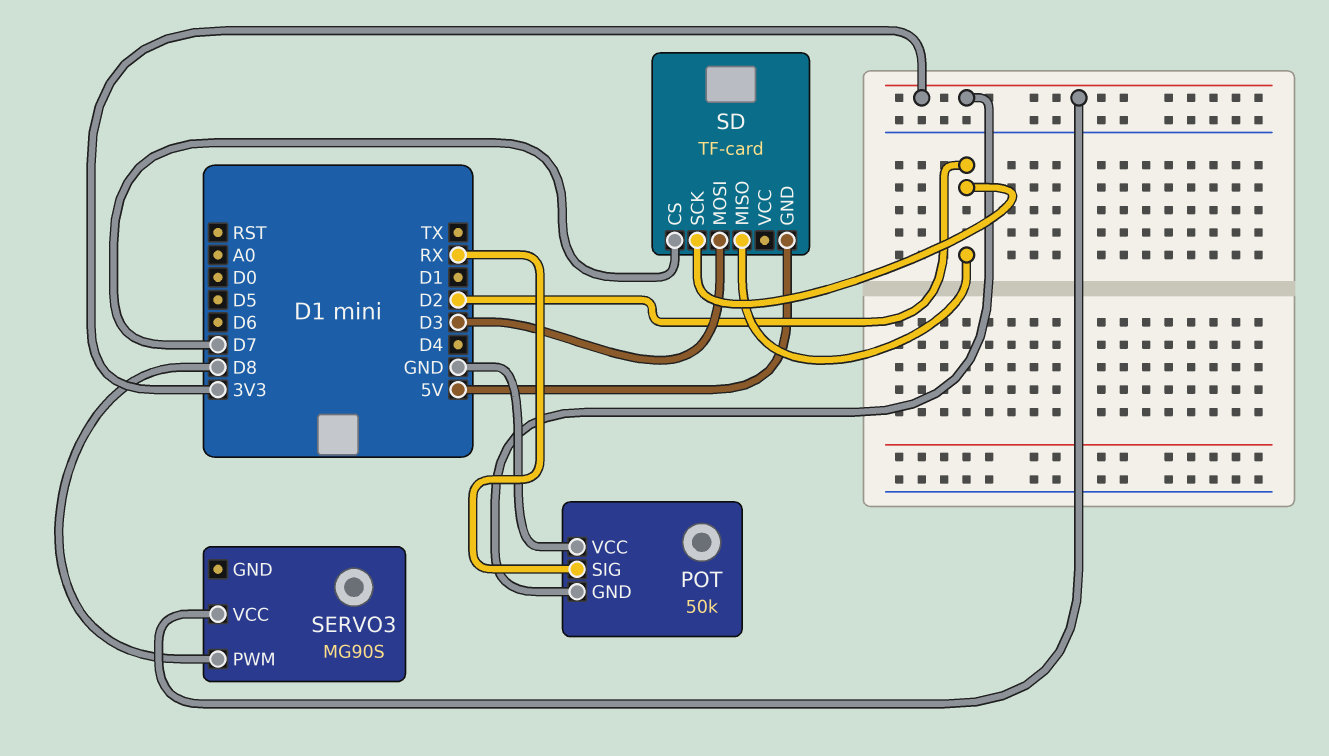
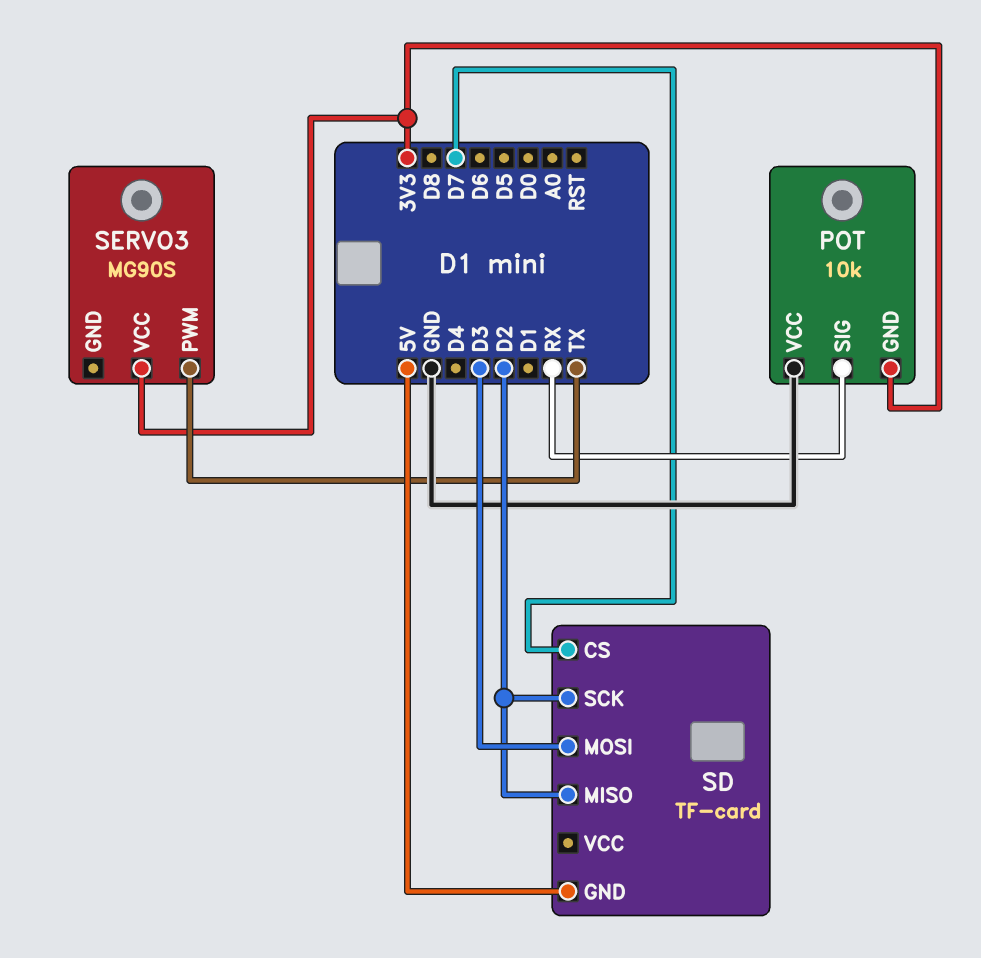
POT: 50k -> 10k
SERVO3 pin PWM: D8 -> TX

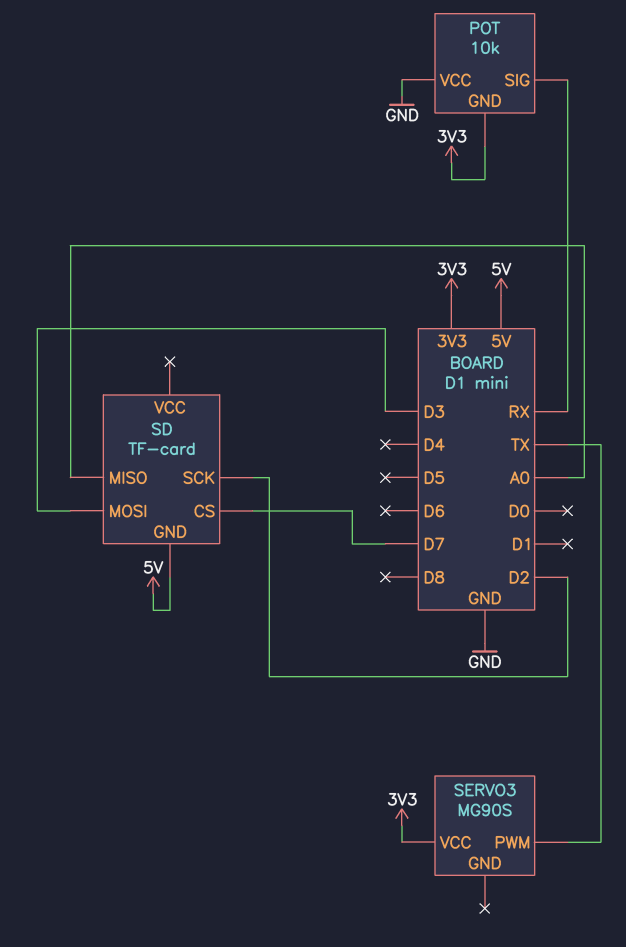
SD pin MISO: D2 -> A0

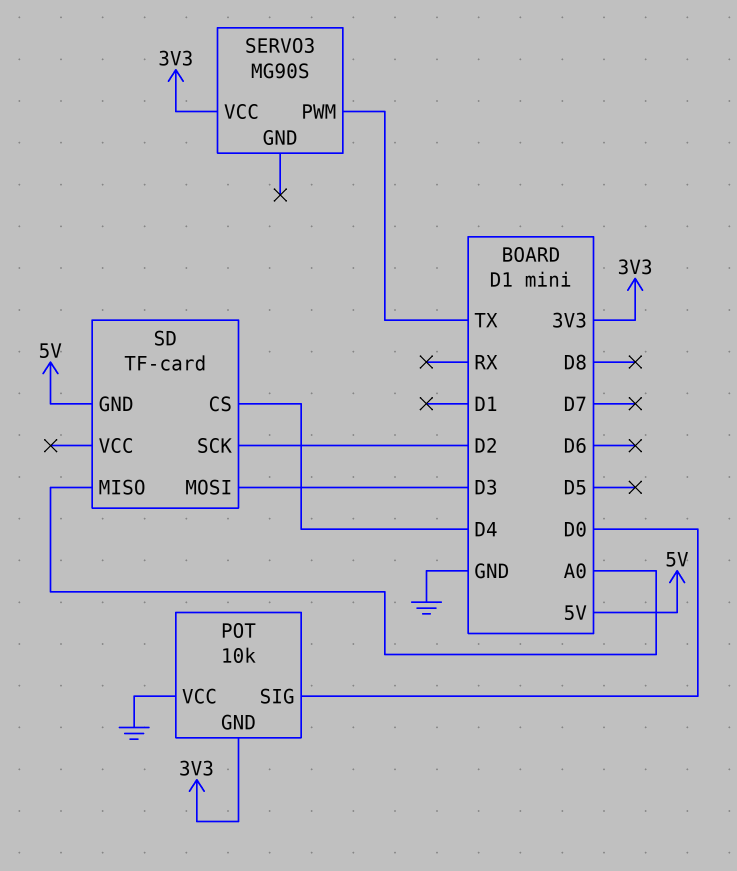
POT pin SIG: RX -> D0
SD pin CS: D7 -> D4

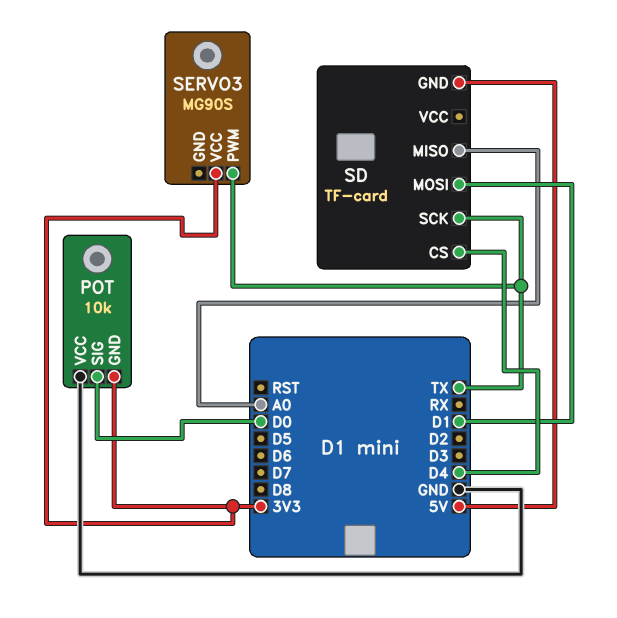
SD pin MOSI: D3 -> D1
SD pin SCK: D2 -> TX

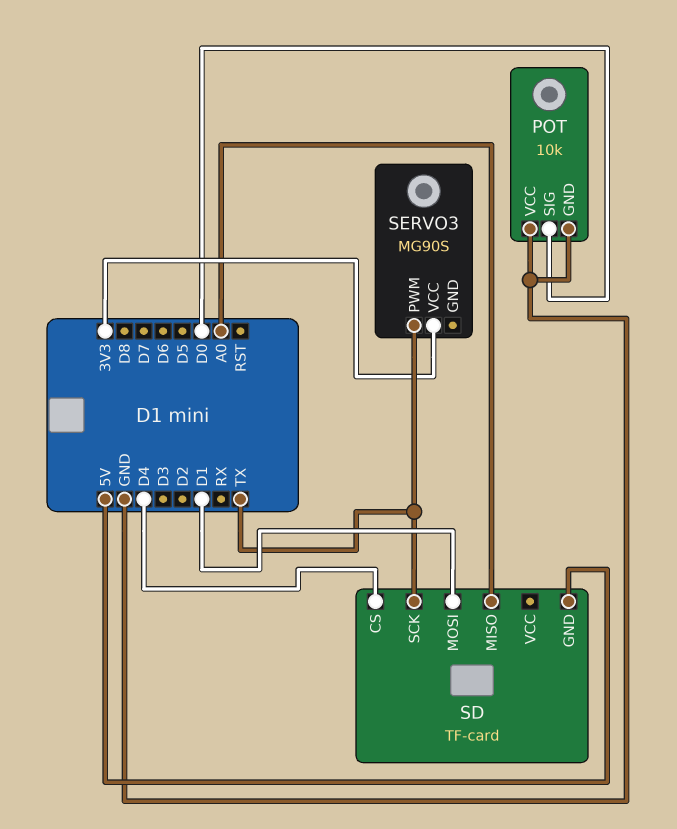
POT pin GND: 3V3 -> GND

